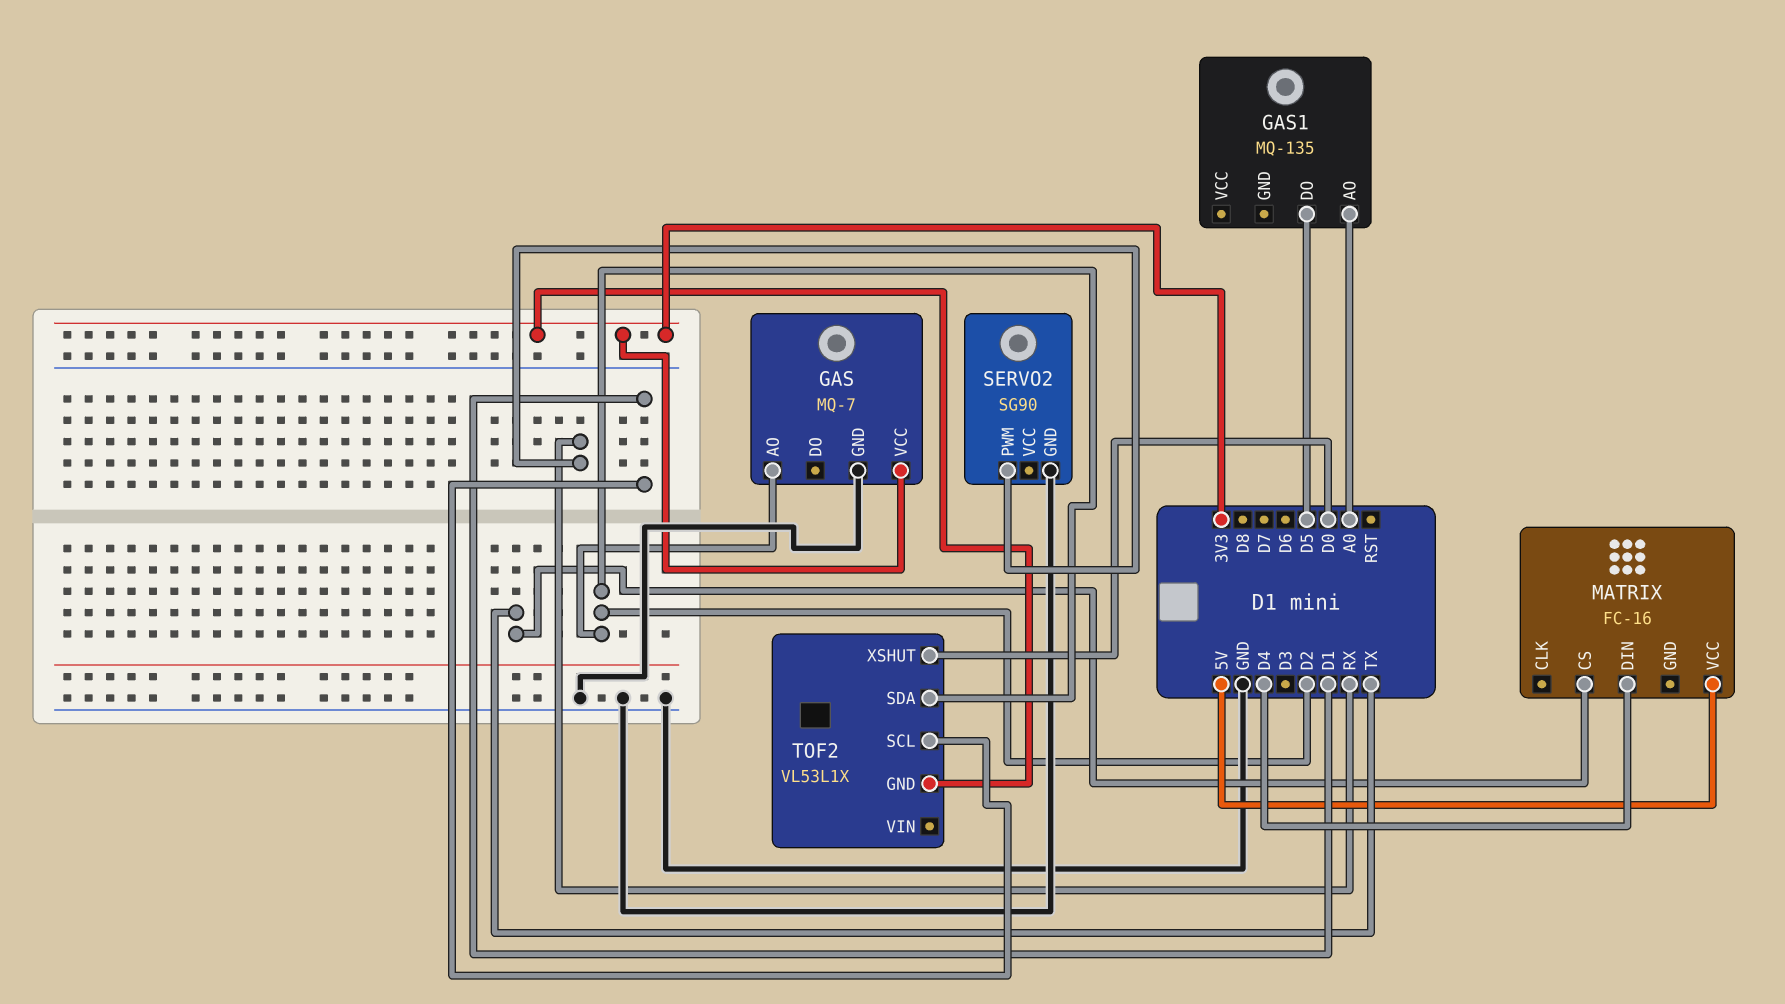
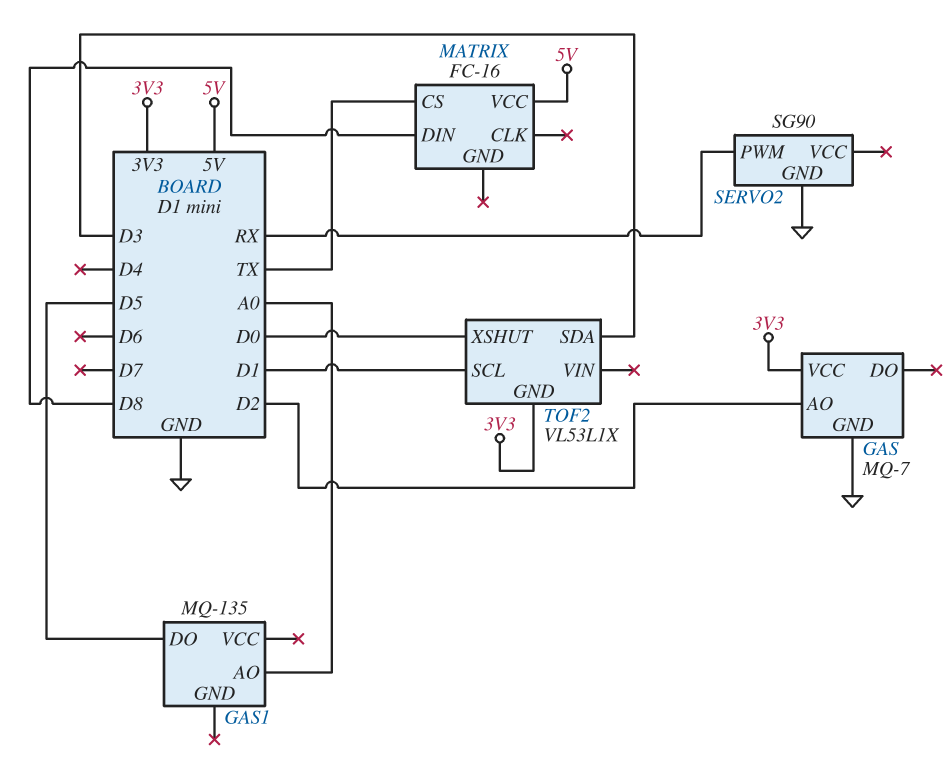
MATRIX pin DIN: D4 -> D8
TOF2 pin SDA: D2 -> D3

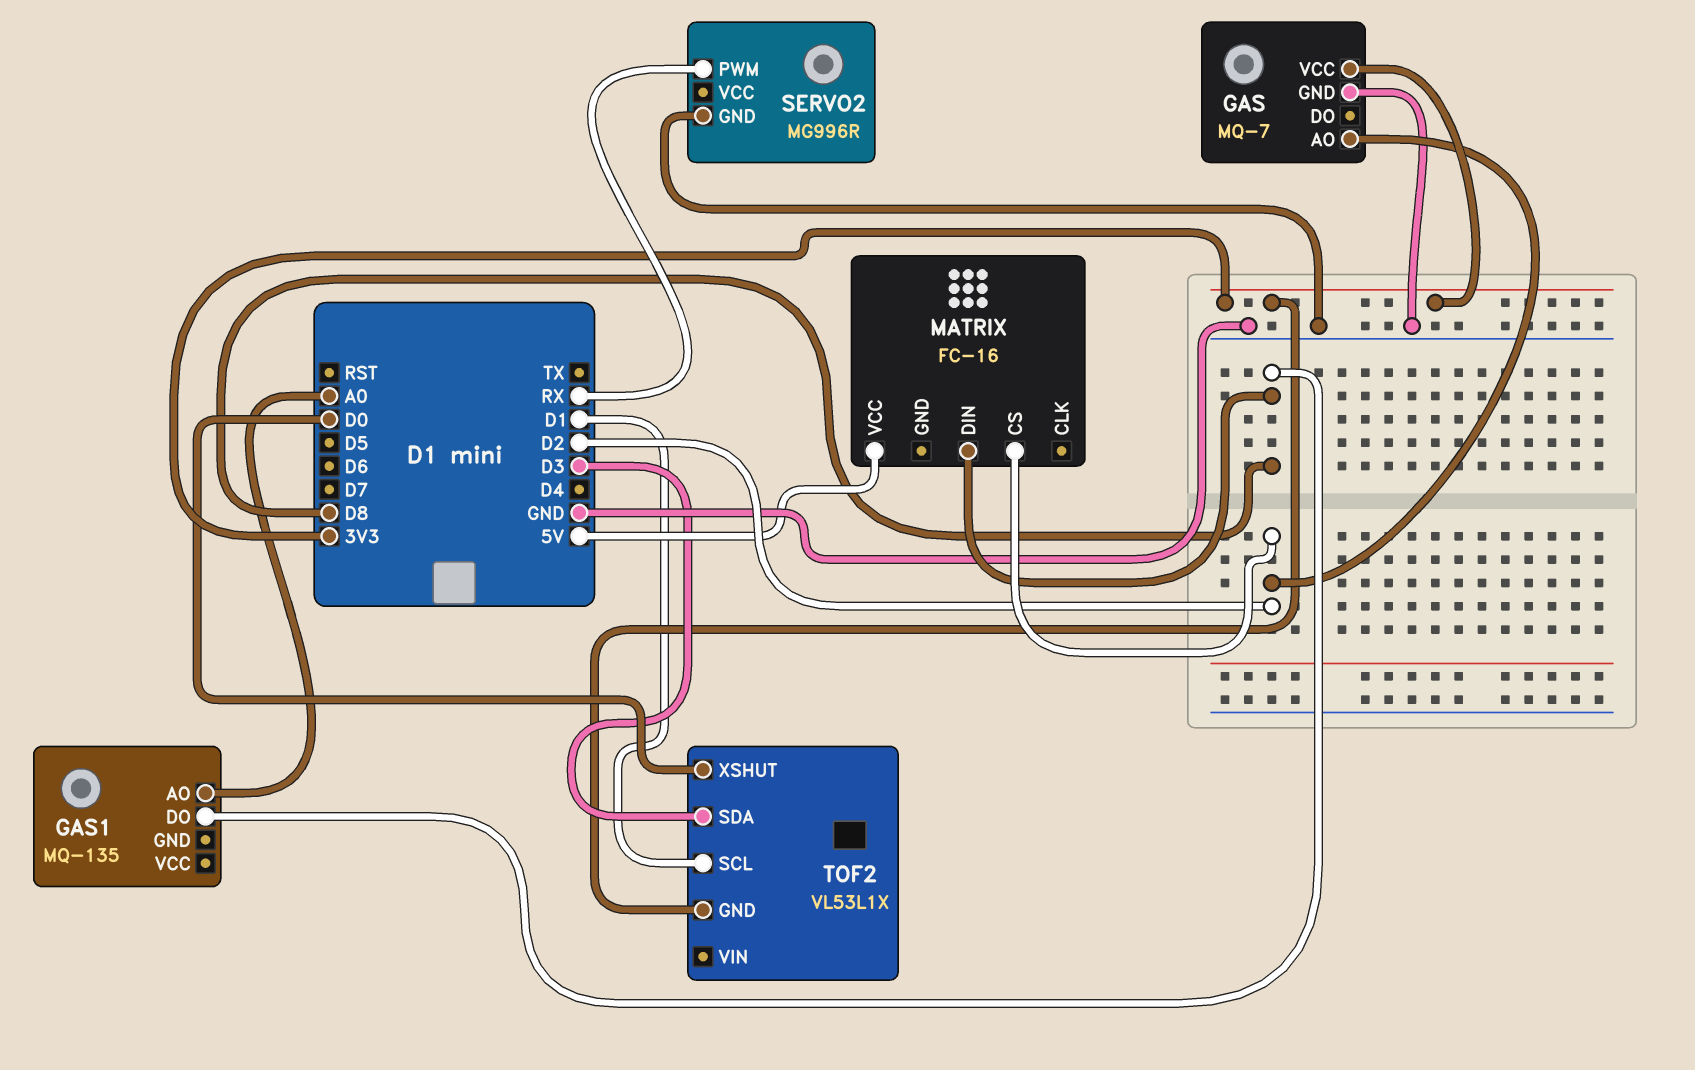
GAS1 pin DO: D5 -> D8
MATRIX pin CS: TX -> D2
SERVO2: SG90 -> MG996R

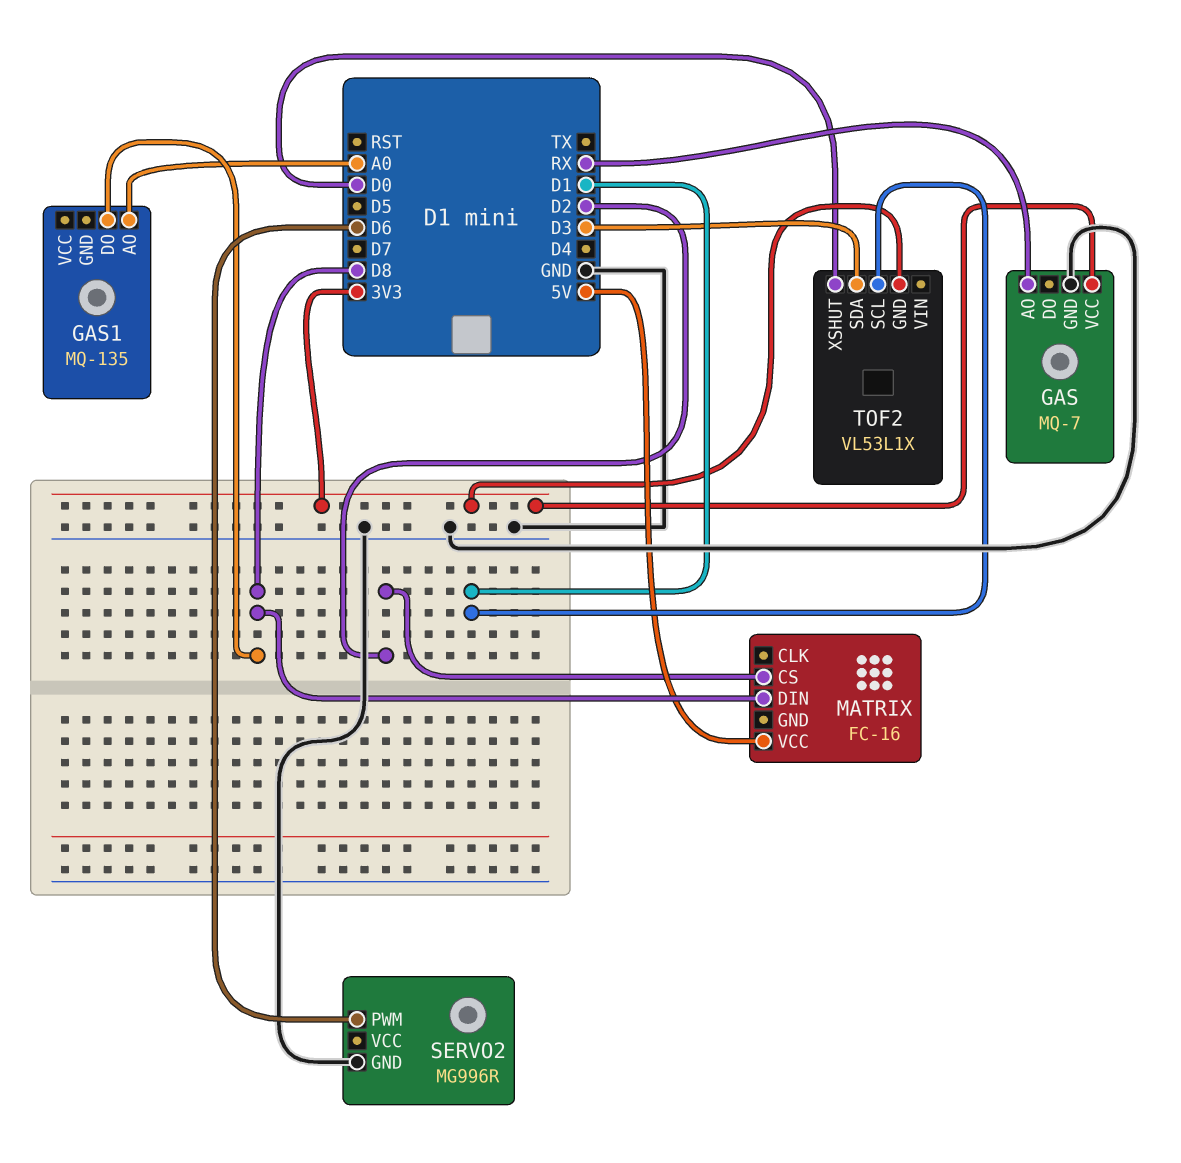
GAS pin AO: D2 -> RX
SERVO2 pin PWM: RX -> D6

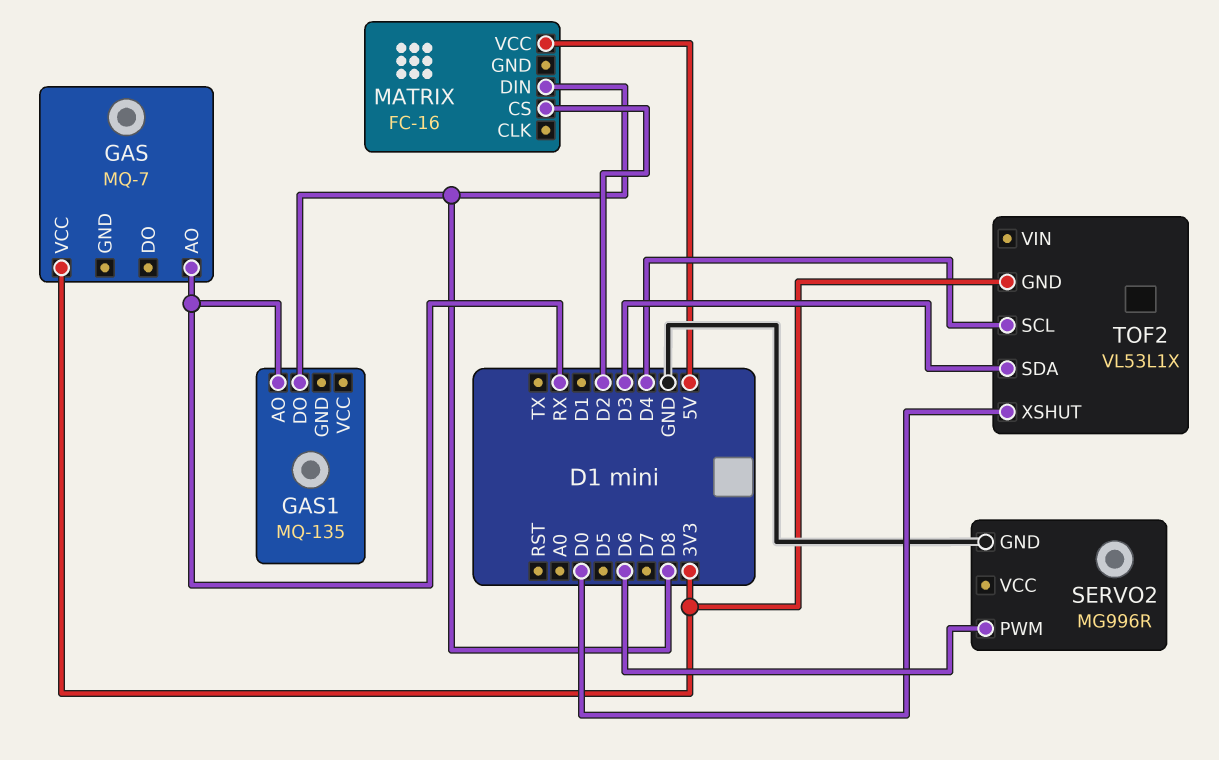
GAS pin GND: GND -> none
GAS1 pin AO: A0 -> RX
TOF2 pin SCL: D1 -> D4

